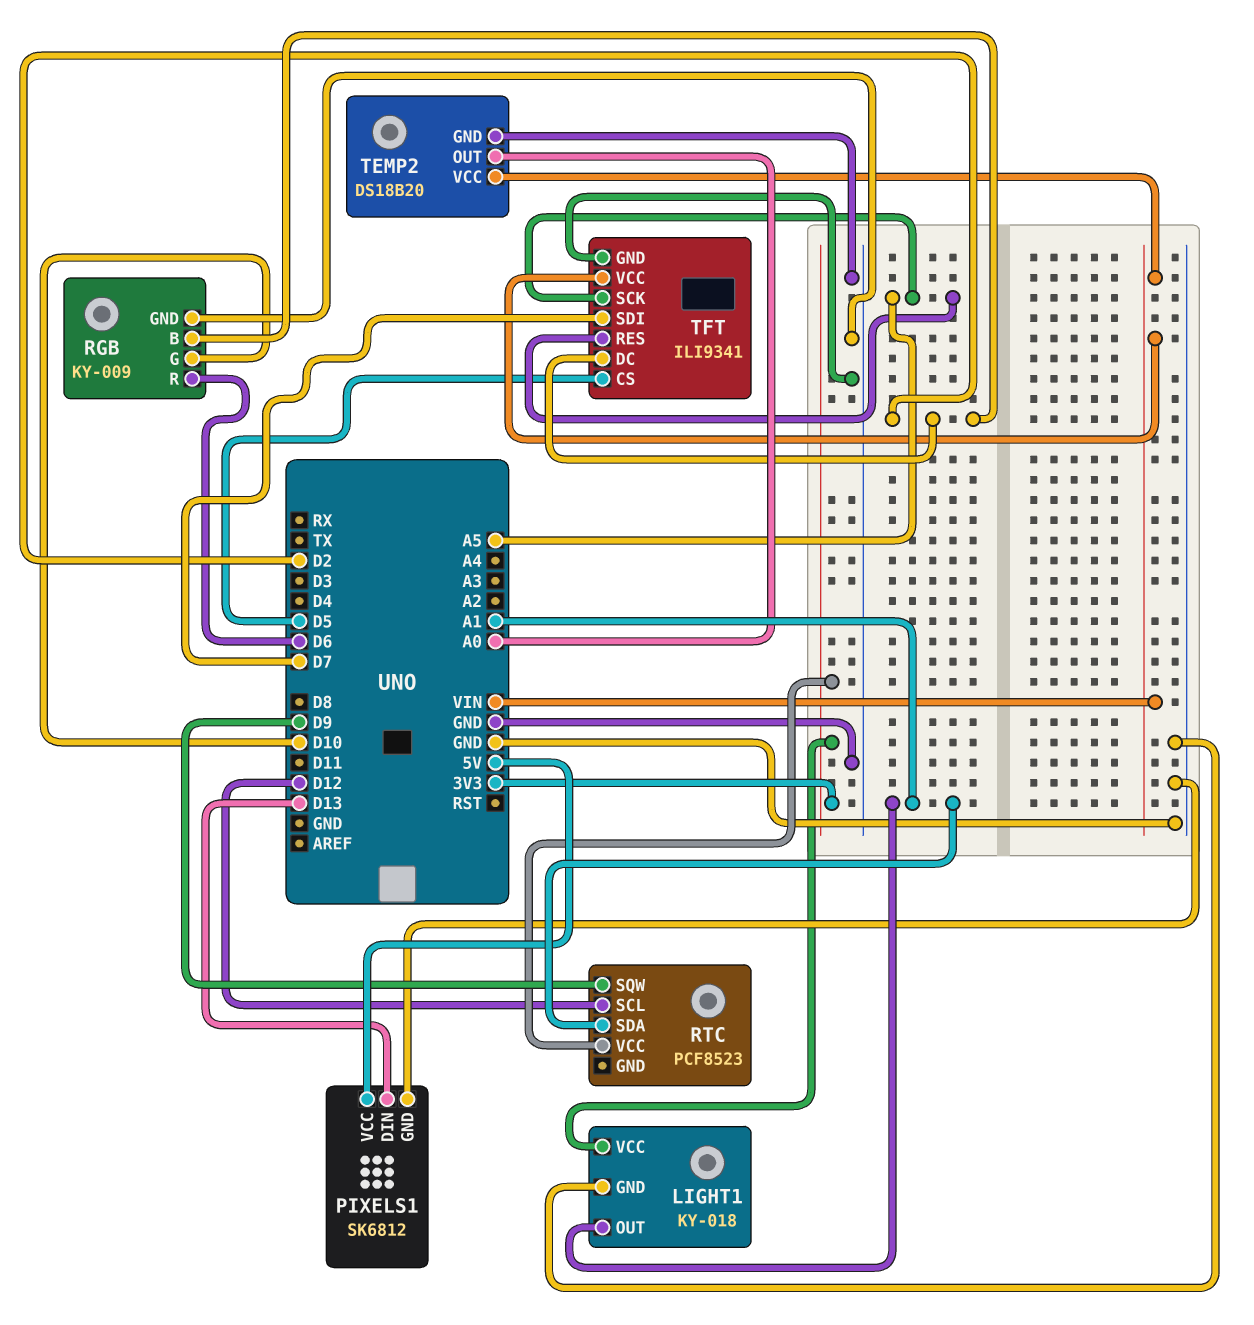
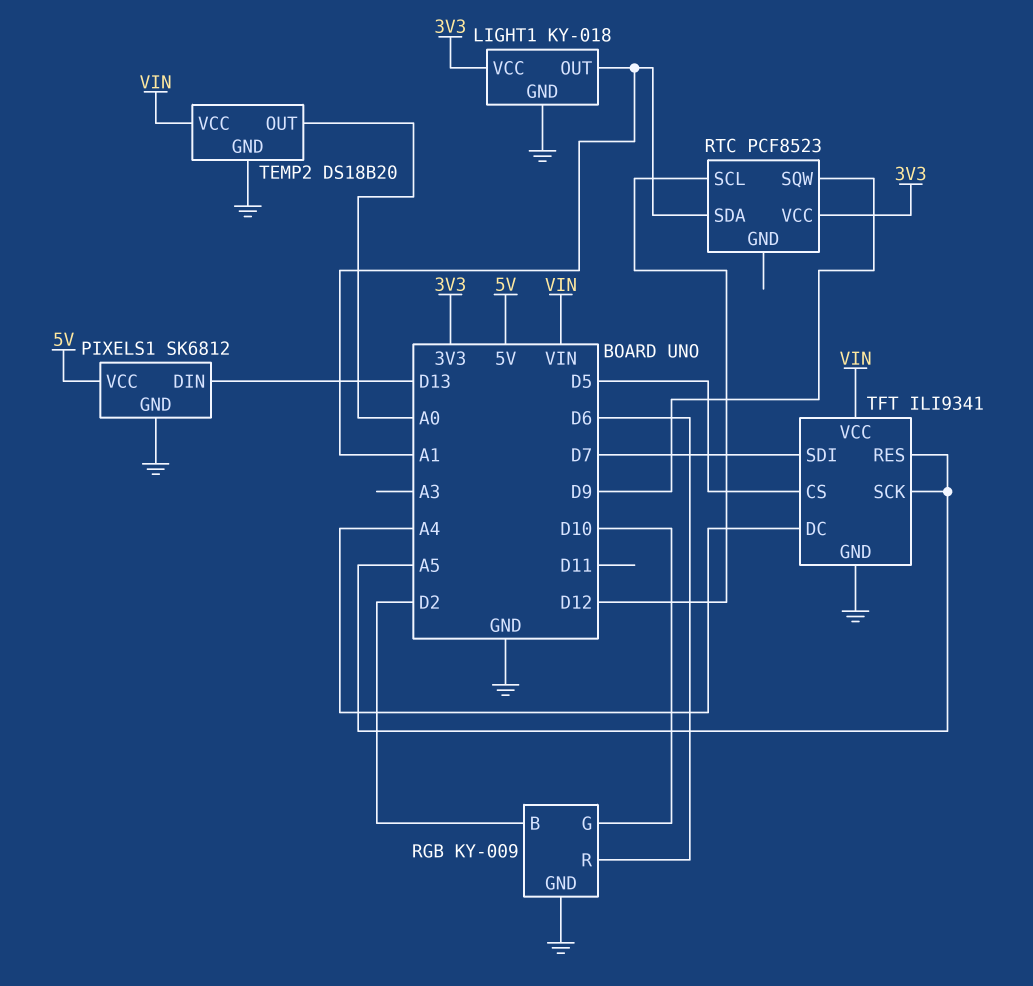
TFT pin DC: D2 -> A4

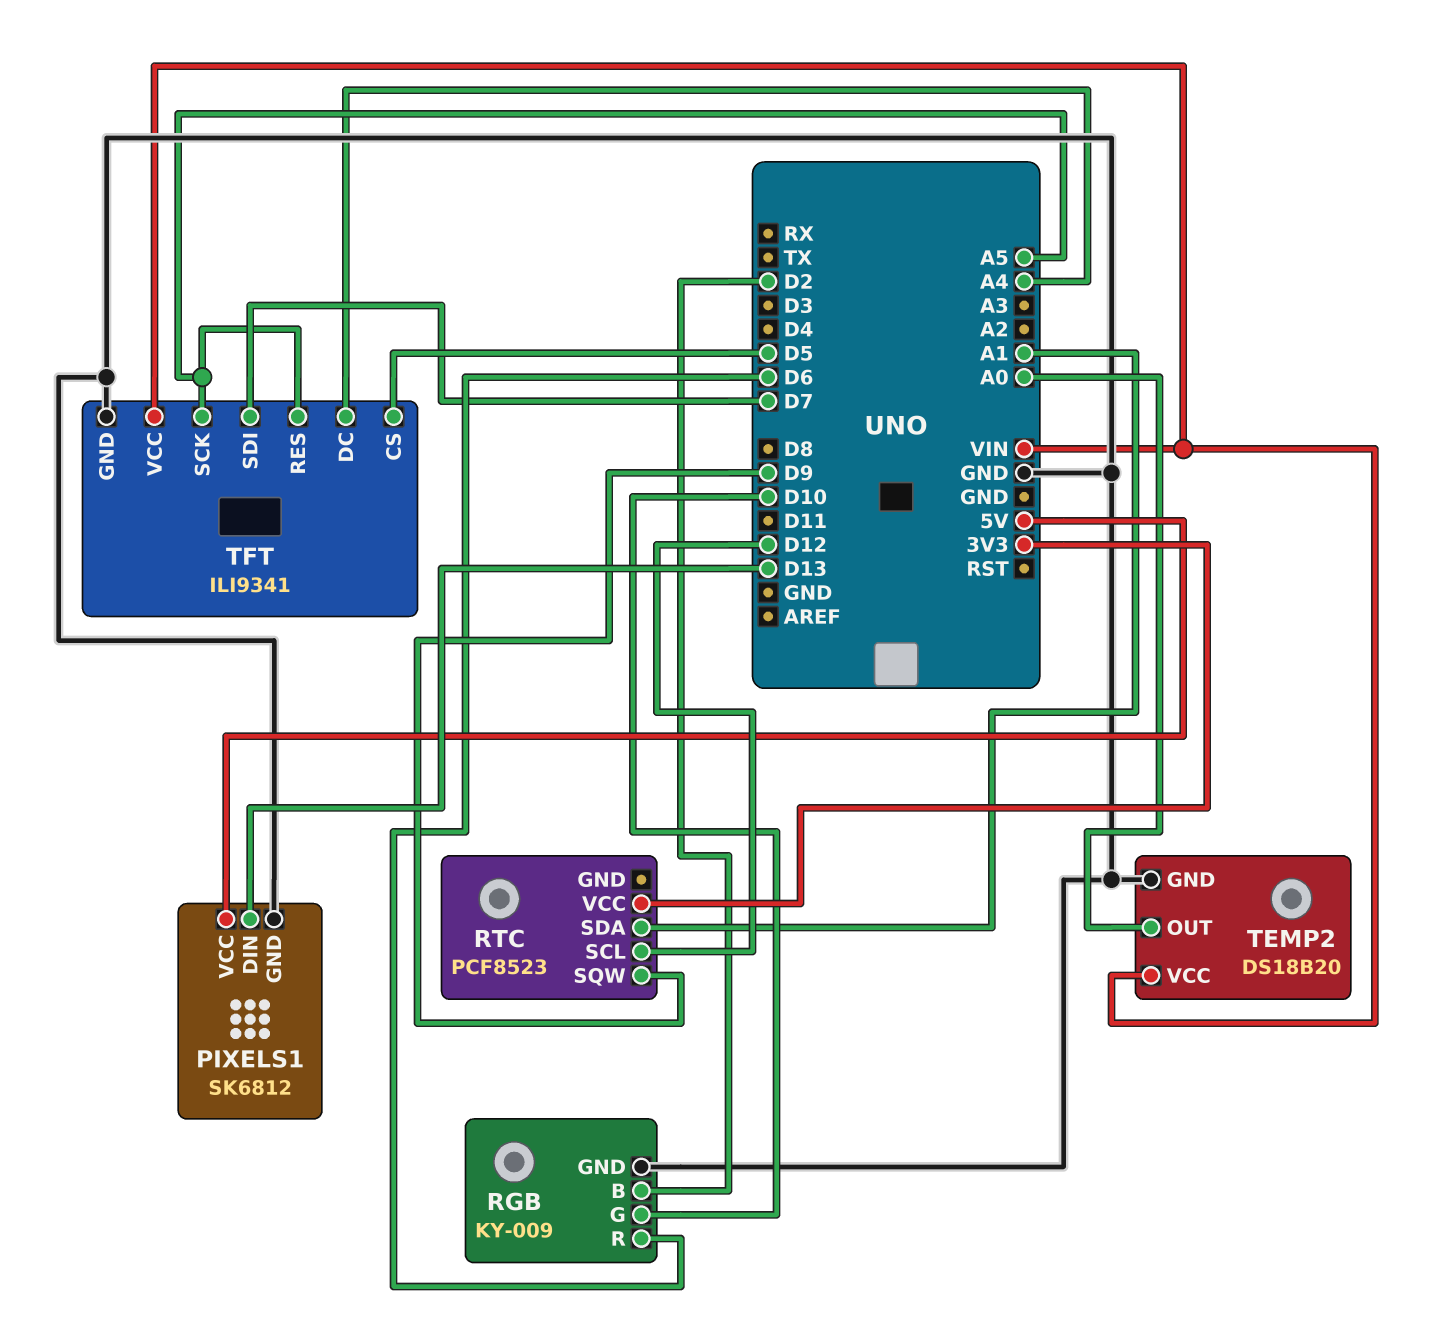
LIGHT1: KY-018 -> none
LIGHT1 pin GND: GND -> none
LIGHT1 pin OUT: A1 -> none
LIGHT1 pin VCC: 3V3 -> none

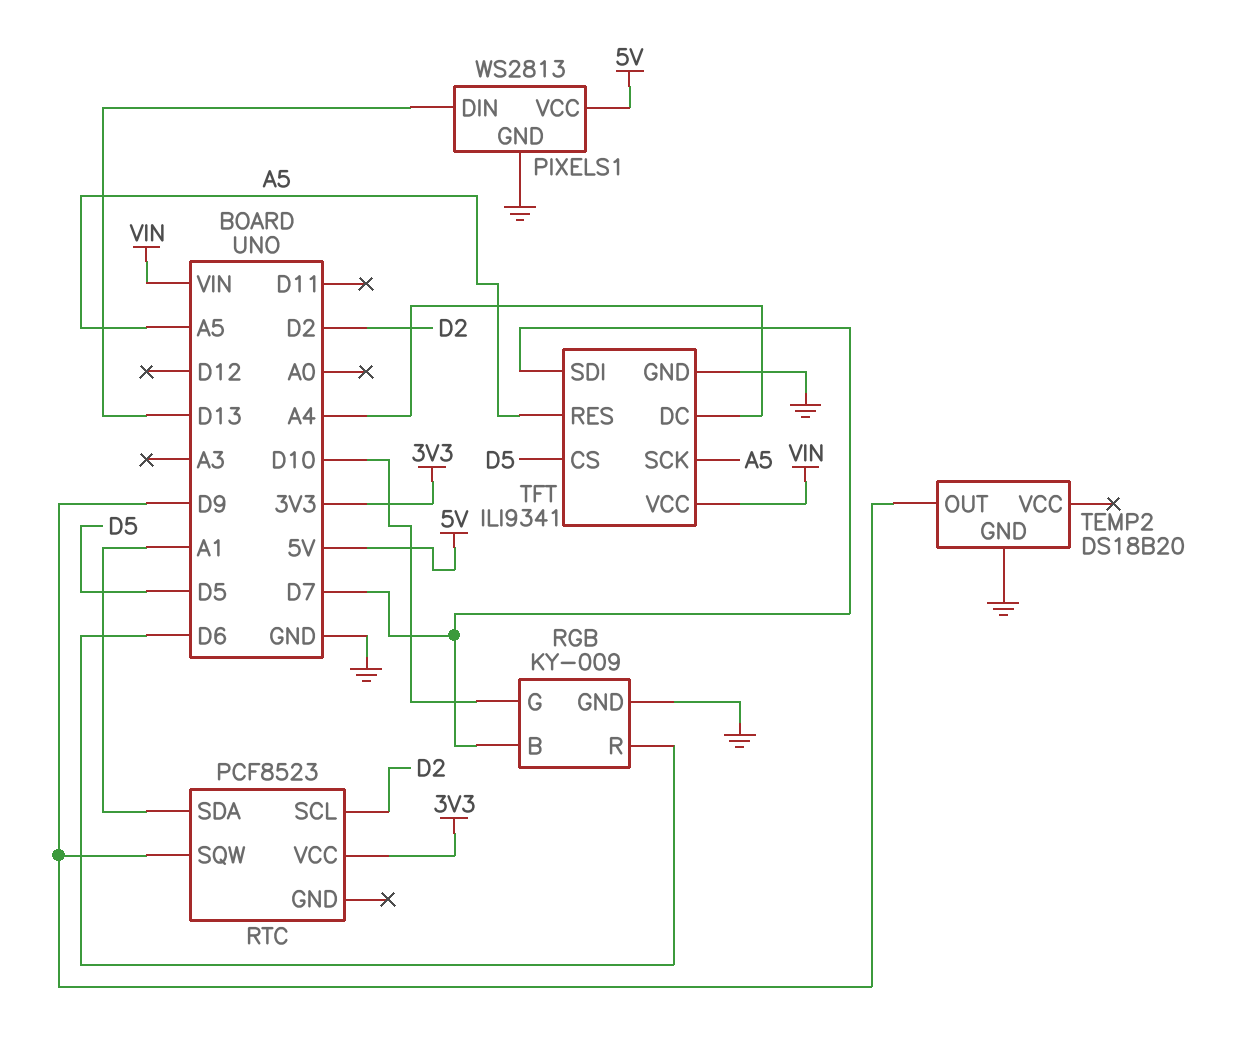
PIXELS1: SK6812 -> WS2813
RGB pin B: D2 -> D7
RTC pin SCL: D12 -> D2
TEMP2 pin OUT: A0 -> D9
TEMP2 pin VCC: VIN -> none

